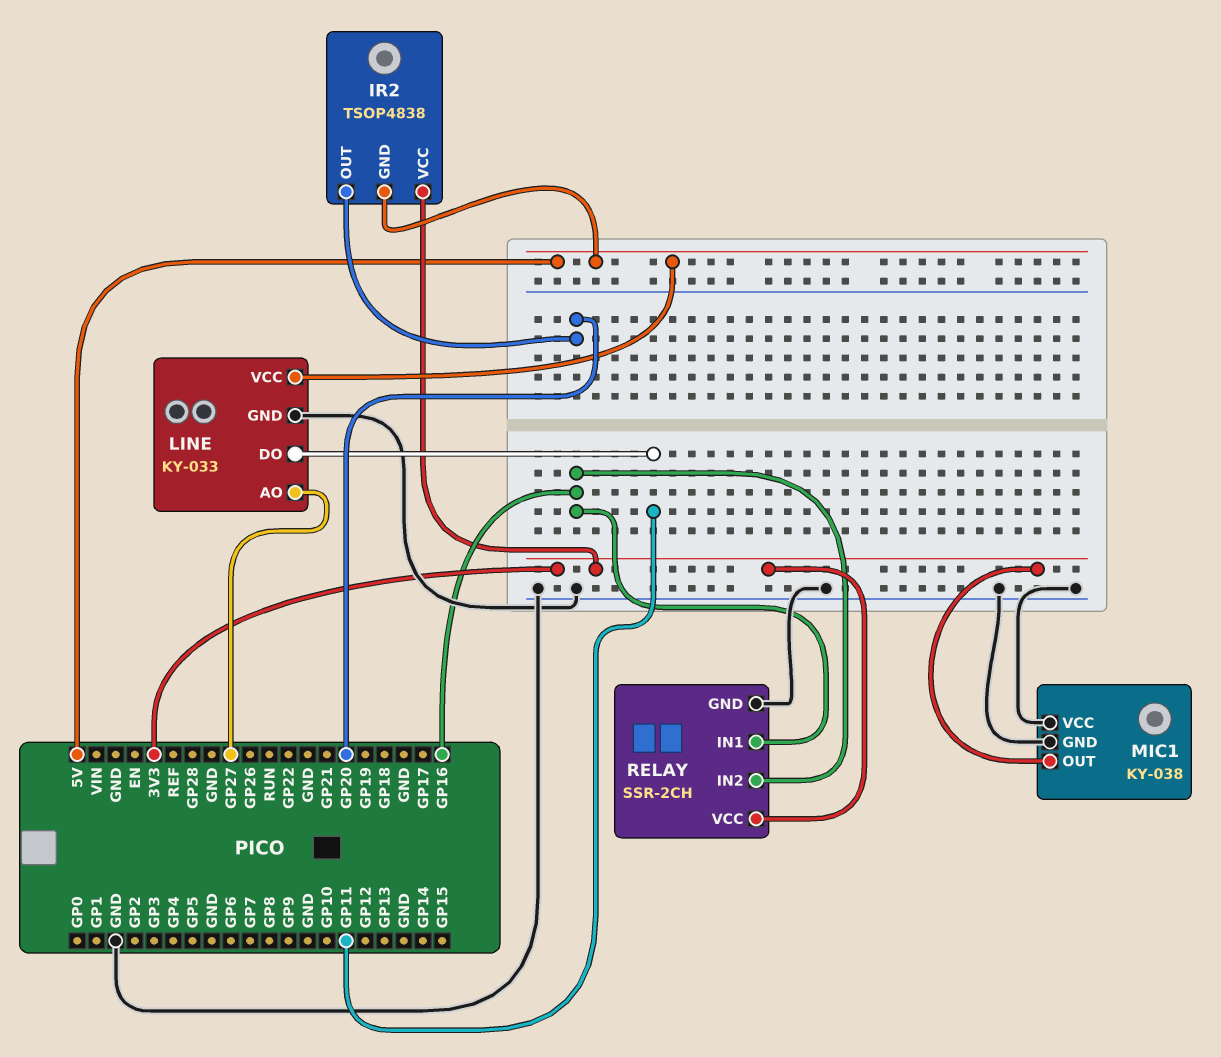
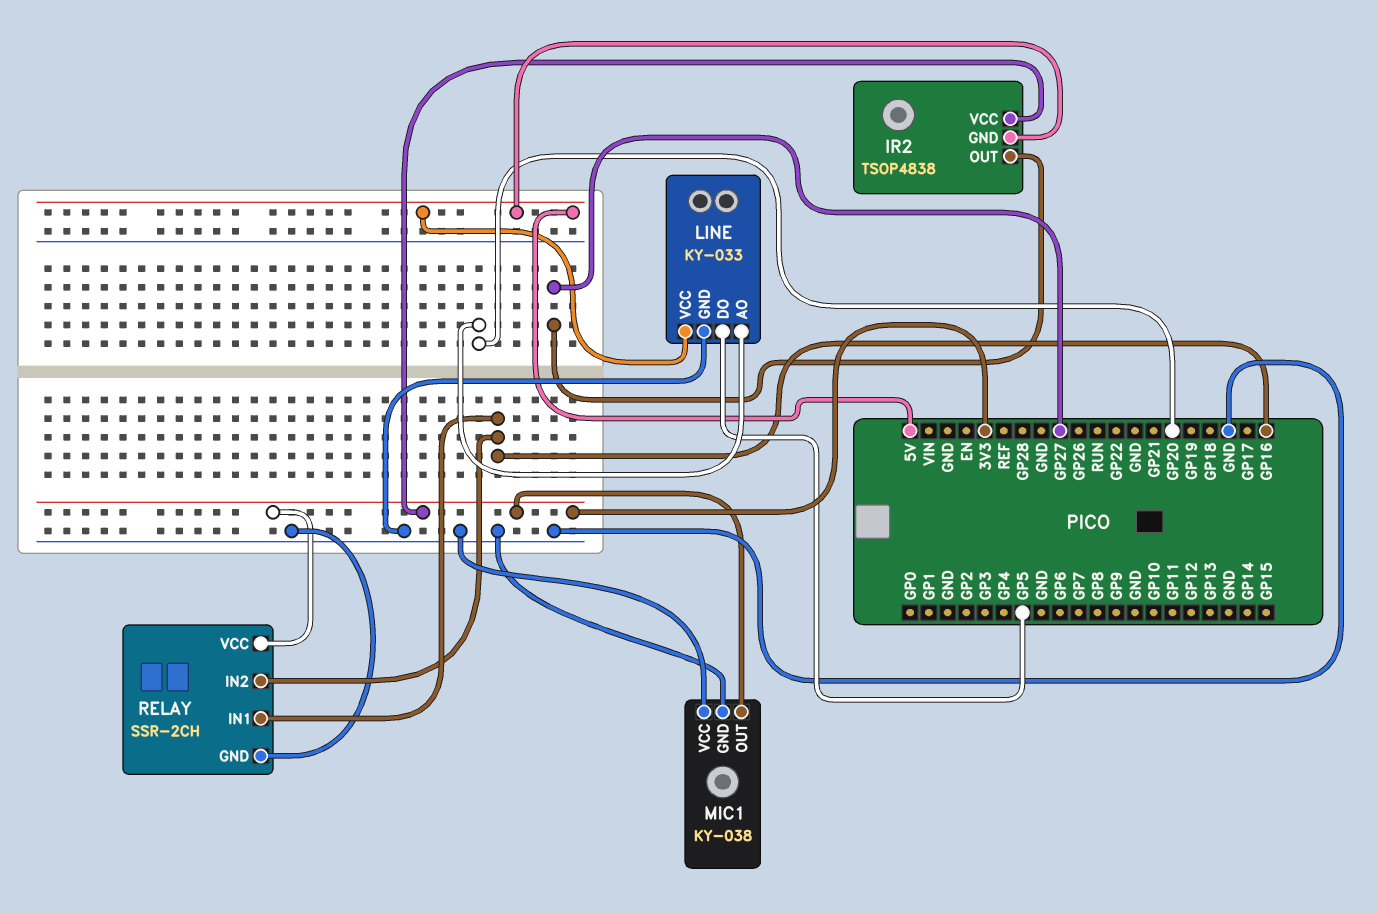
IR2 pin OUT: GP20 -> GP27
LINE pin AO: GP27 -> GP20
LINE pin DO: GP11 -> GP5

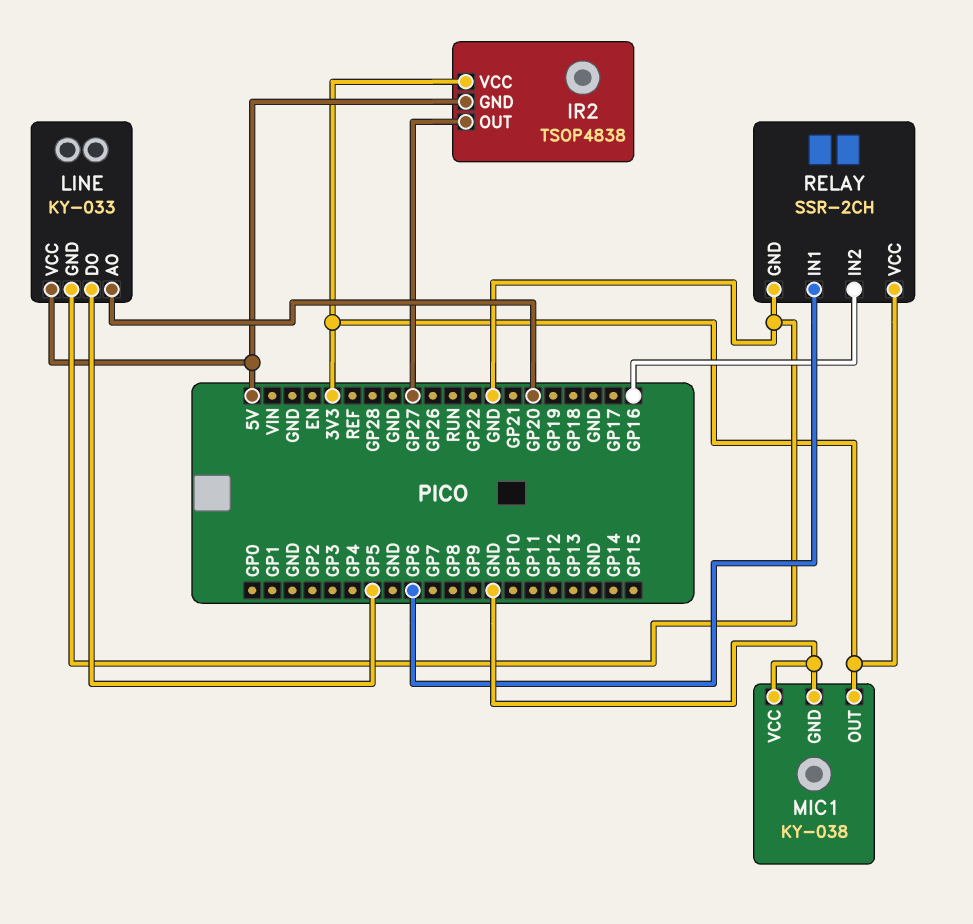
RELAY pin IN1: GP16 -> GP6

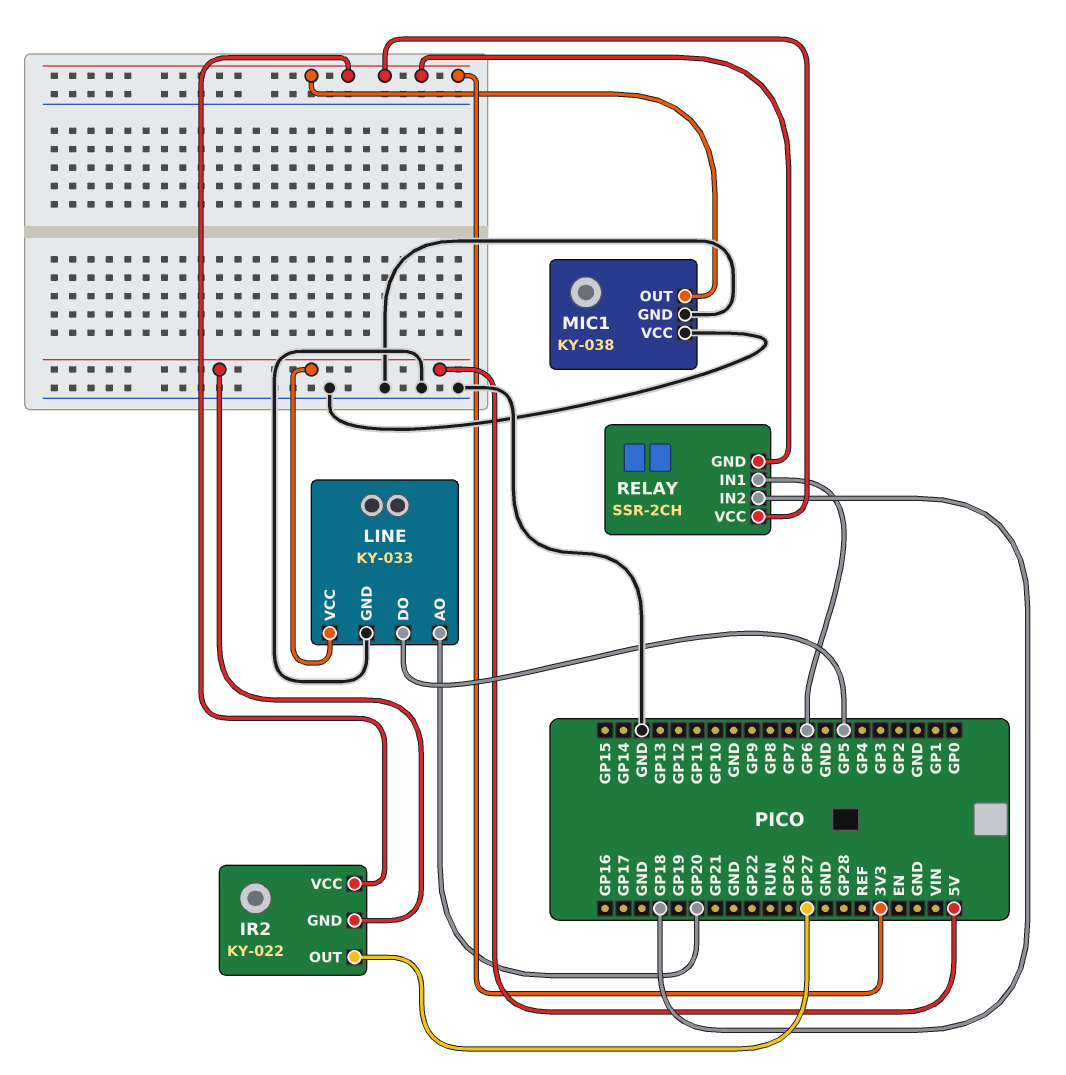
IR2: TSOP4838 -> KY-022
RELAY pin GND: GND -> 3V3
RELAY pin IN2: GP16 -> GP18

